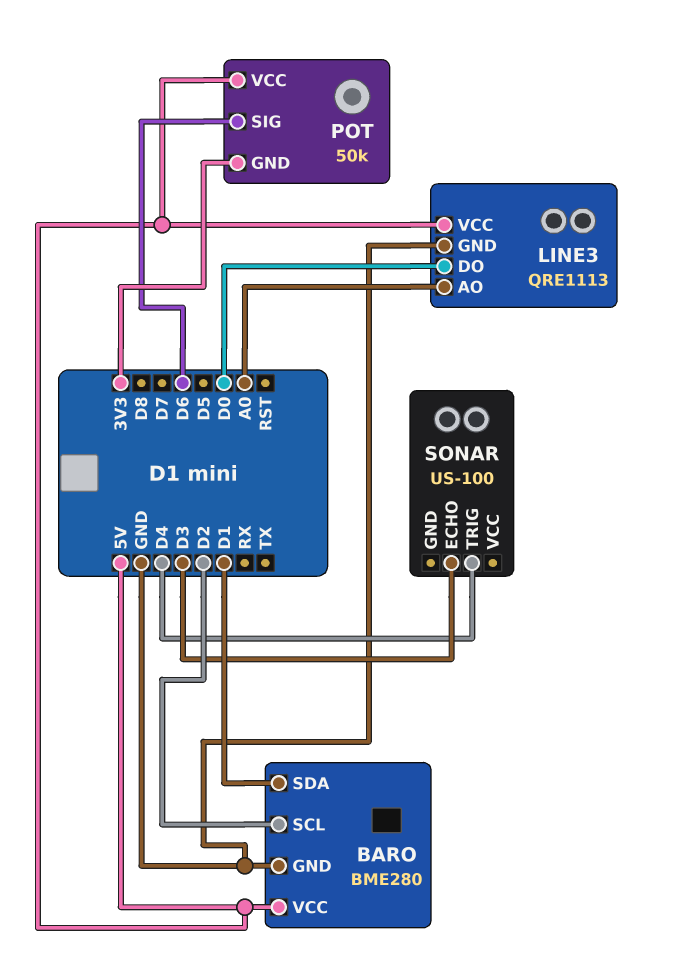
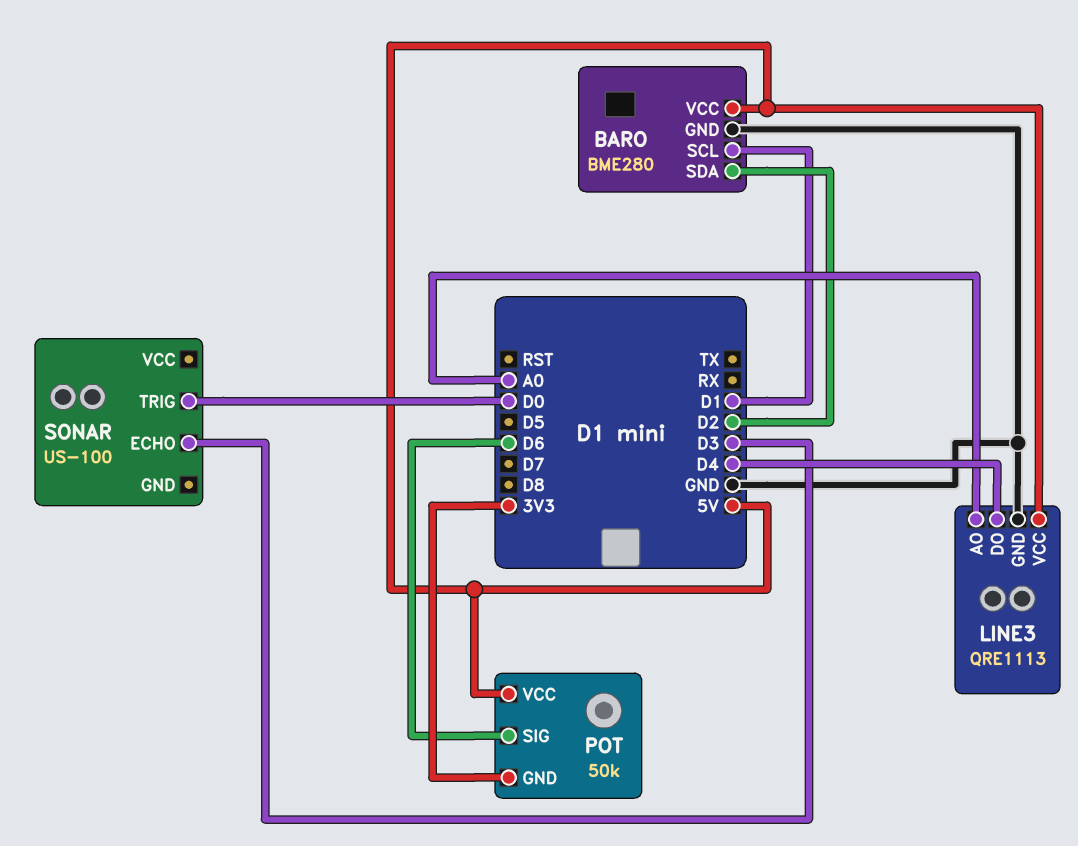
BARO pin SCL: D2 -> D1
BARO pin SDA: D1 -> D2
LINE3 pin DO: D0 -> D4
SONAR pin TRIG: D4 -> D0

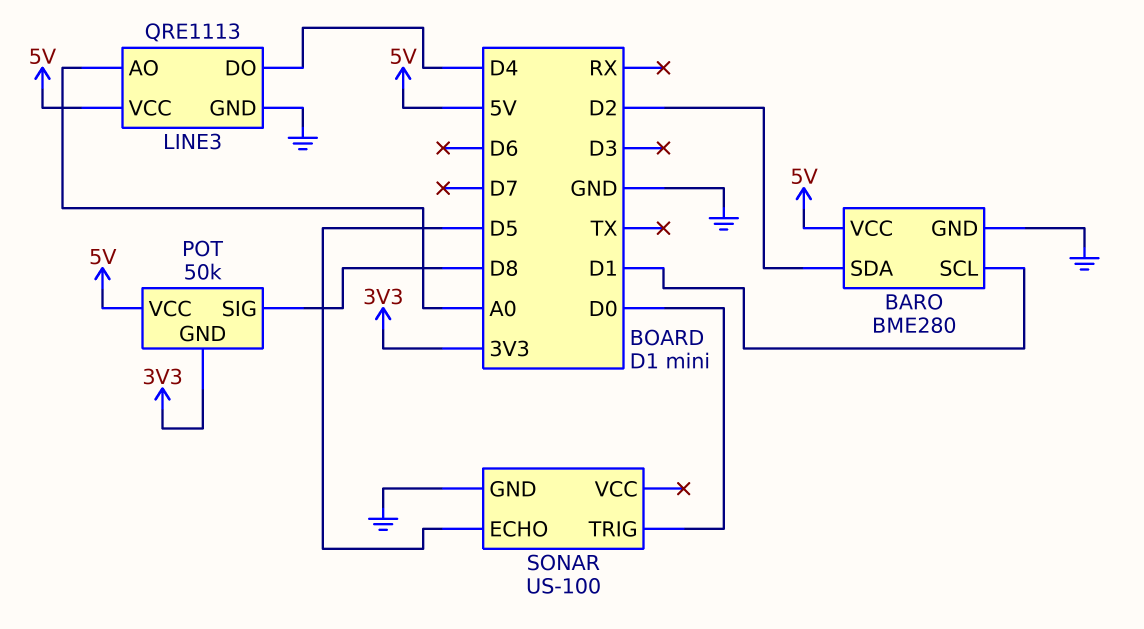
POT pin SIG: D6 -> D8
SONAR pin ECHO: D3 -> D5
SONAR pin GND: none -> GND

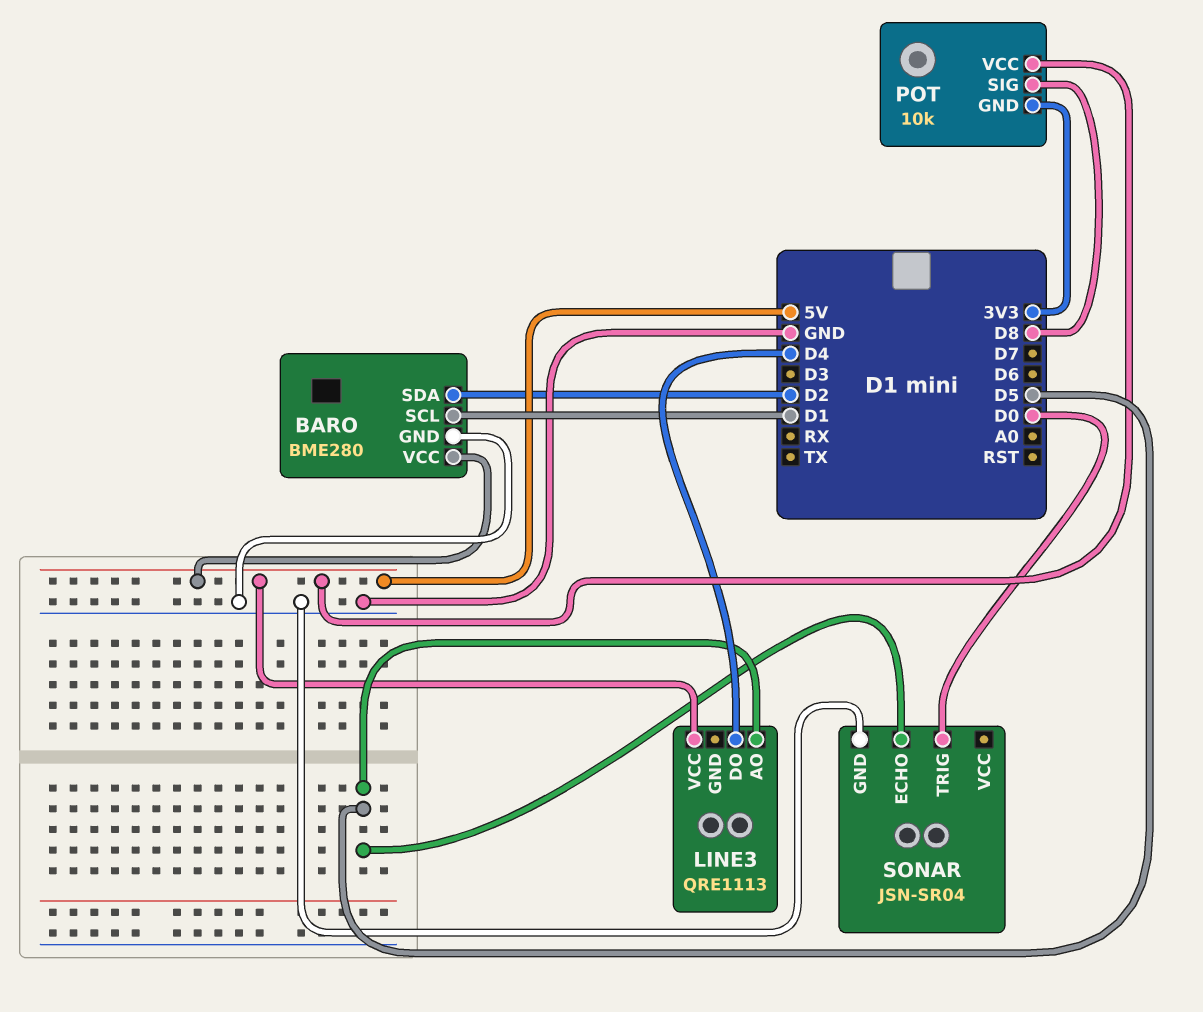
LINE3 pin AO: A0 -> D5
LINE3 pin GND: GND -> none
POT: 50k -> 10k
SONAR: US-100 -> JSN-SR04

